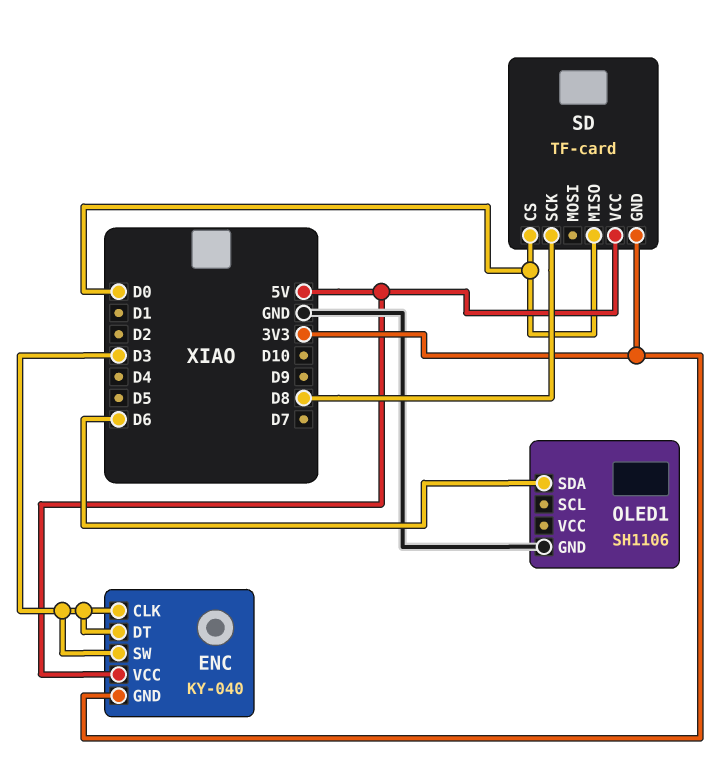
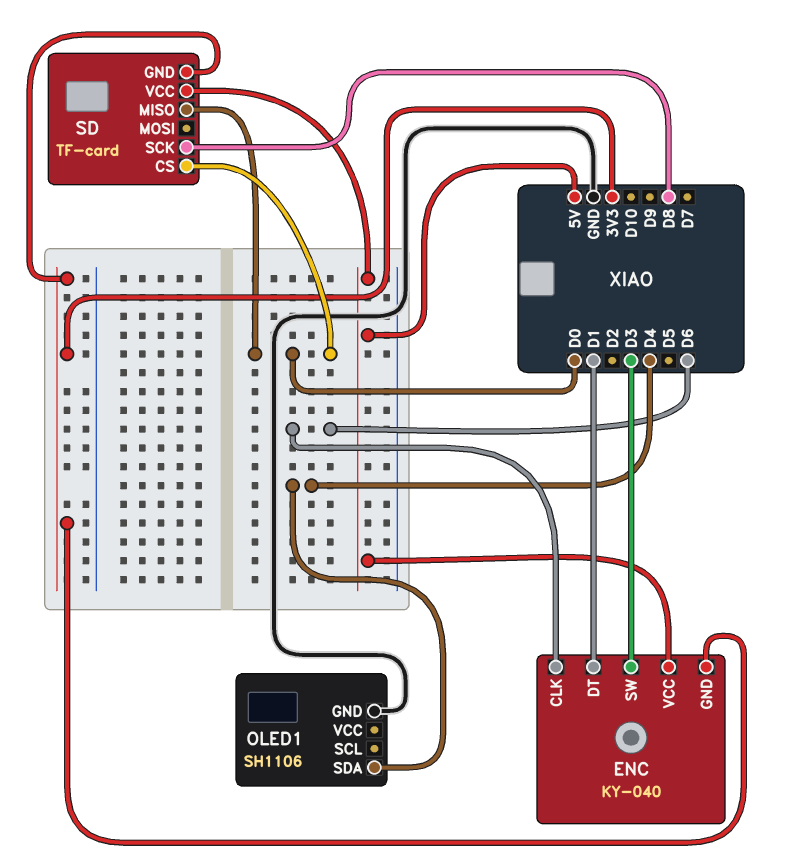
ENC pin CLK: D3 -> D6
ENC pin DT: D3 -> D1
OLED1 pin SDA: D6 -> D4

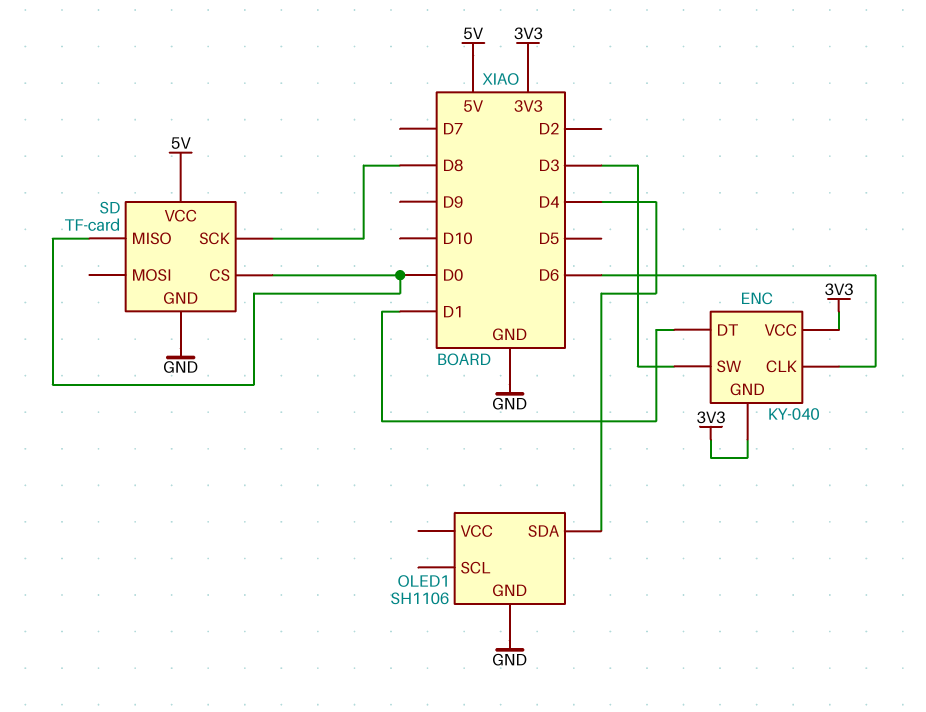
ENC pin VCC: 5V -> 3V3
SD pin GND: 3V3 -> GND

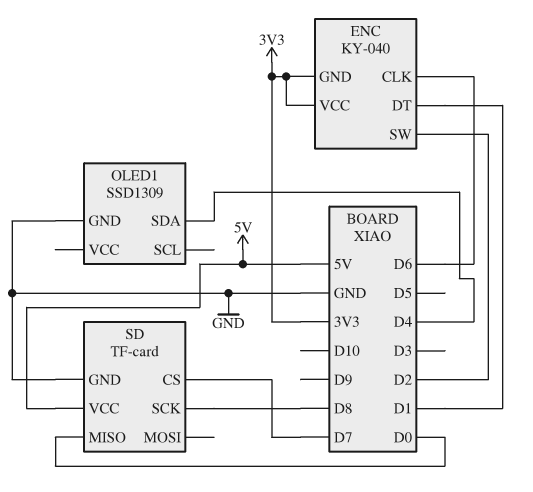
ENC pin SW: D3 -> D2
OLED1: SH1106 -> SSD1309
SD pin CS: D0 -> D7

